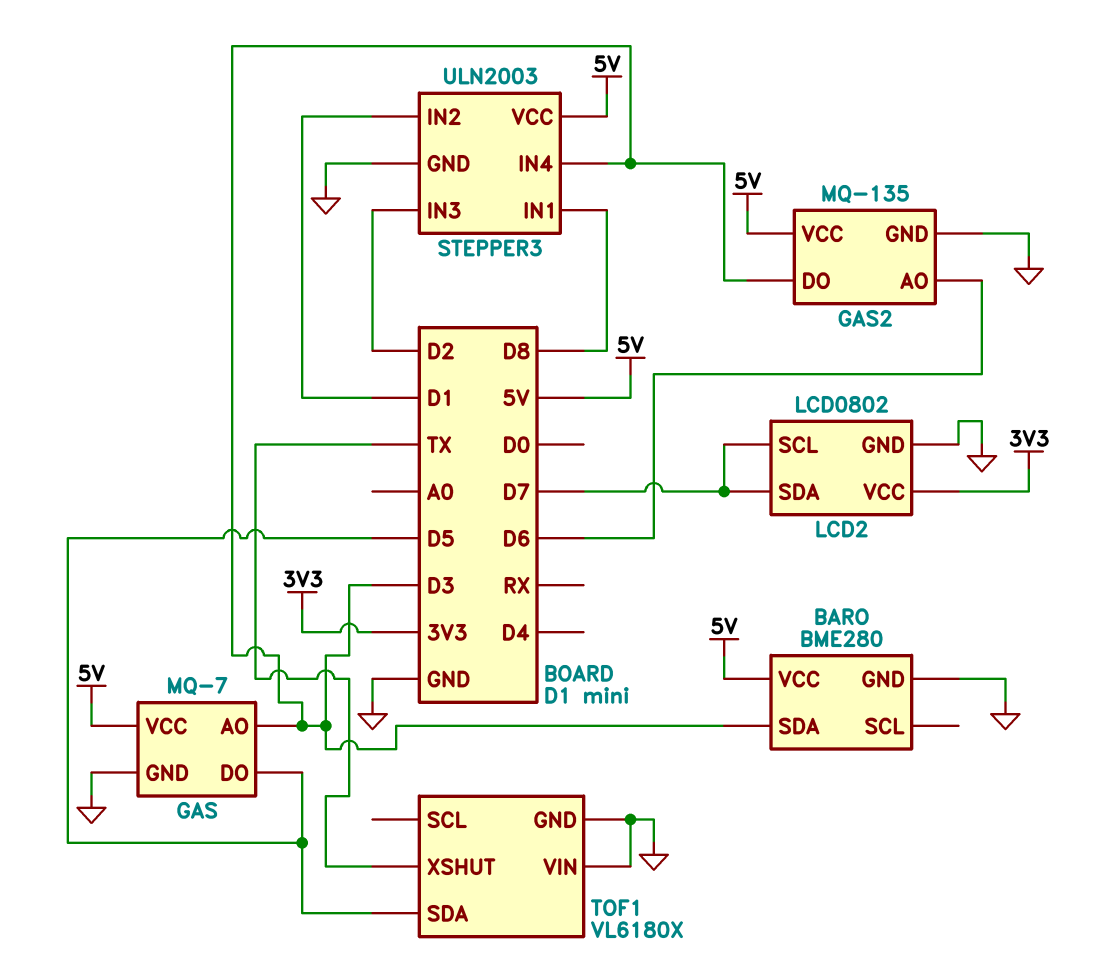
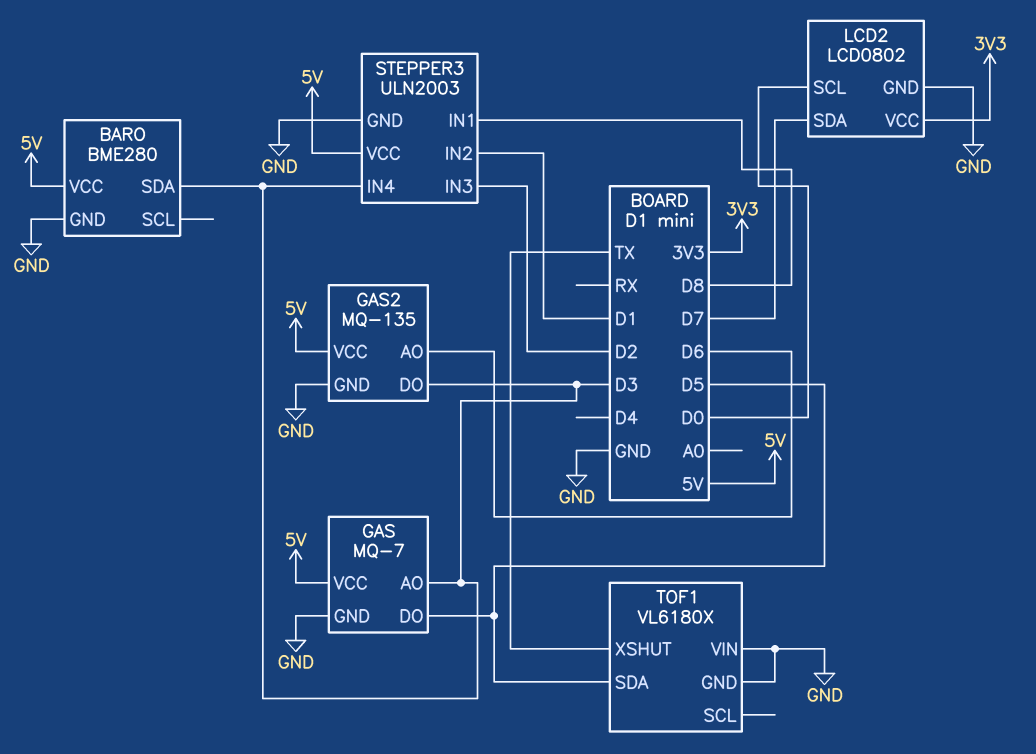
LCD2 pin SCL: D7 -> D0

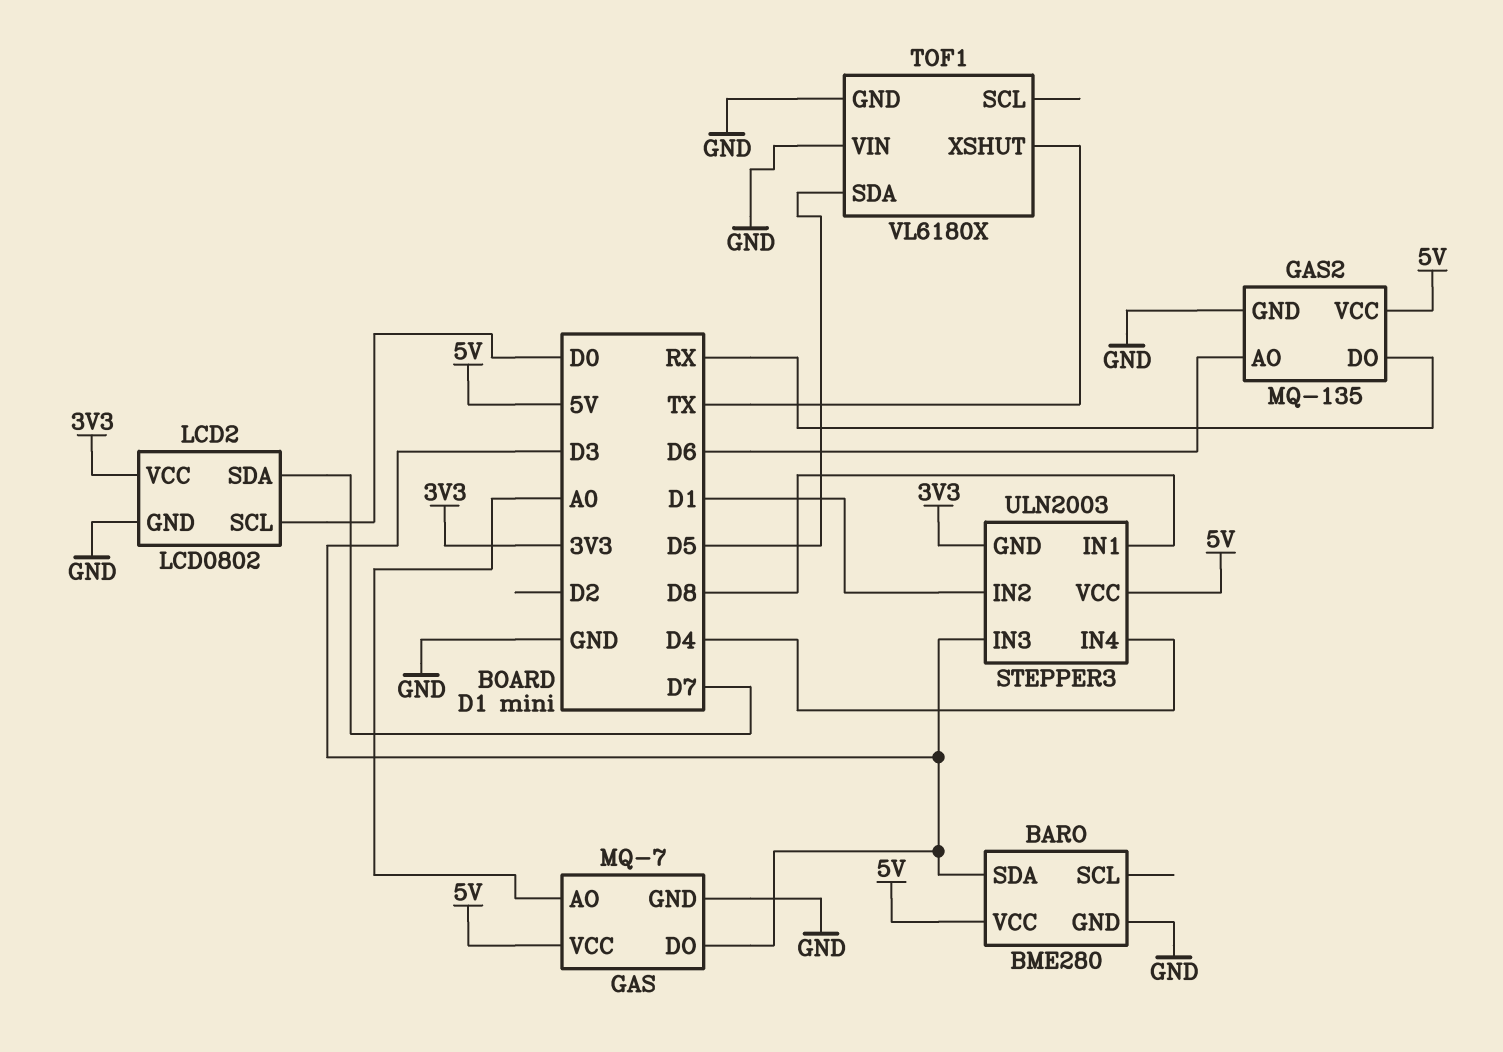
GAS pin AO: D3 -> A0
GAS pin DO: D5 -> D3
GAS2 pin DO: D3 -> RX
STEPPER3 pin GND: GND -> 3V3
STEPPER3 pin IN3: D2 -> D3
STEPPER3 pin IN4: D3 -> D4

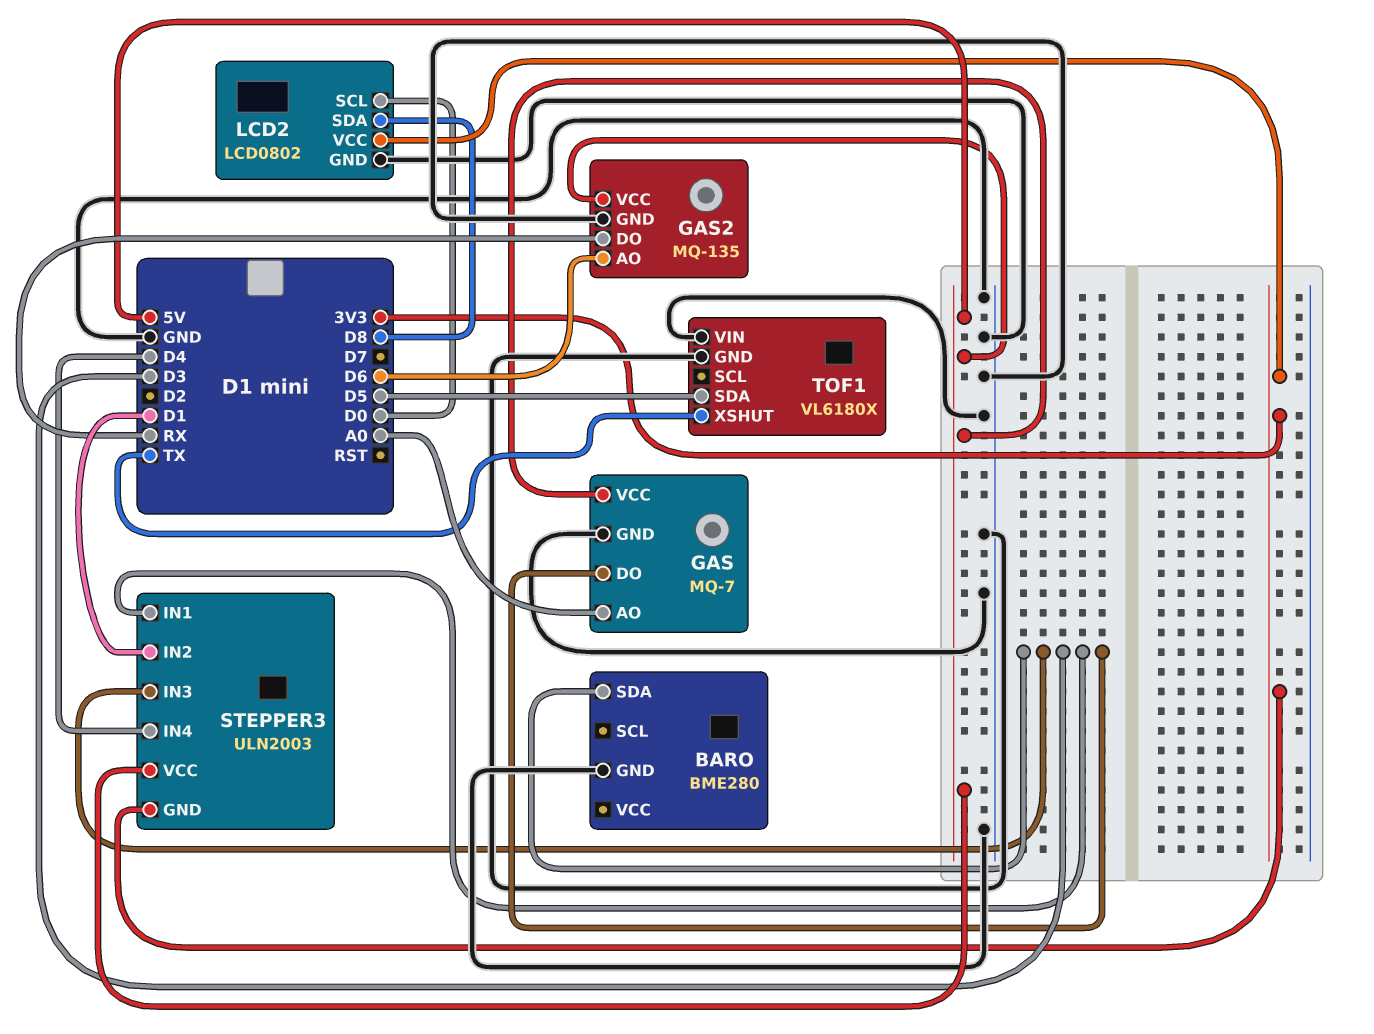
BARO pin VCC: 5V -> none
LCD2 pin SDA: D7 -> D8
STEPPER3 pin IN1: D8 -> D3

